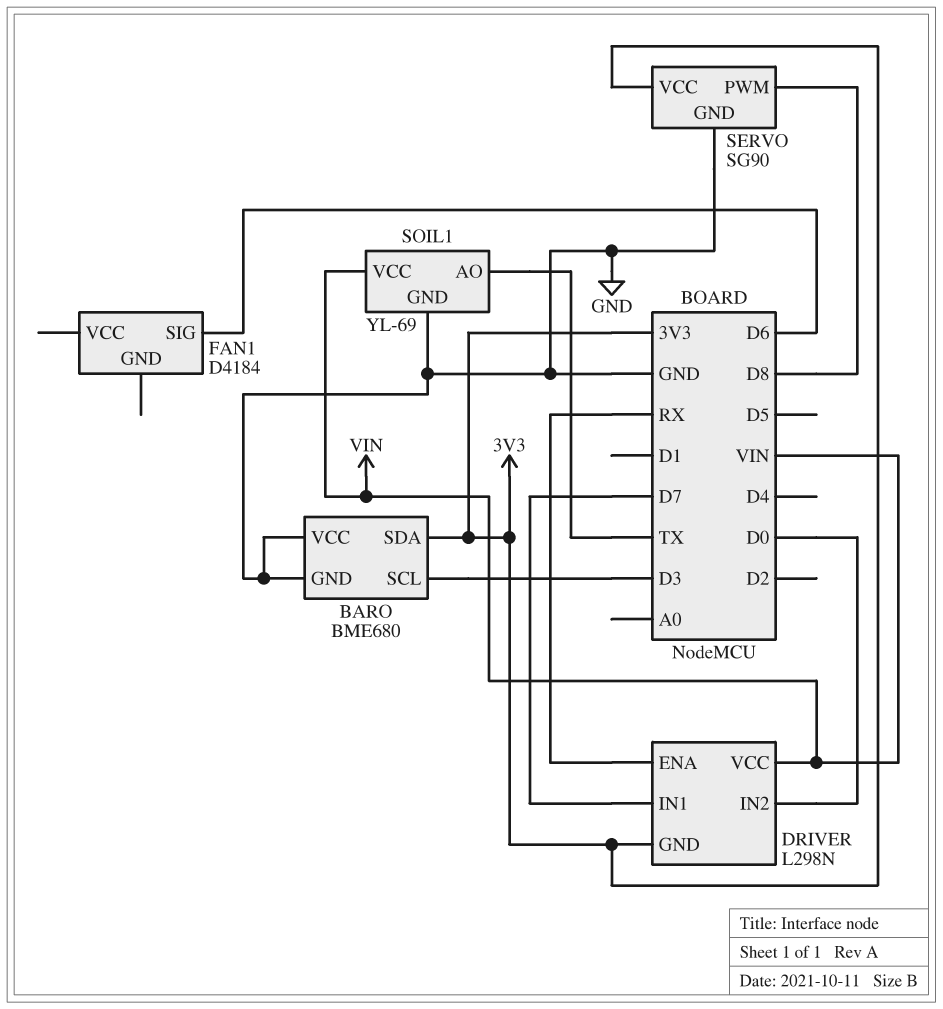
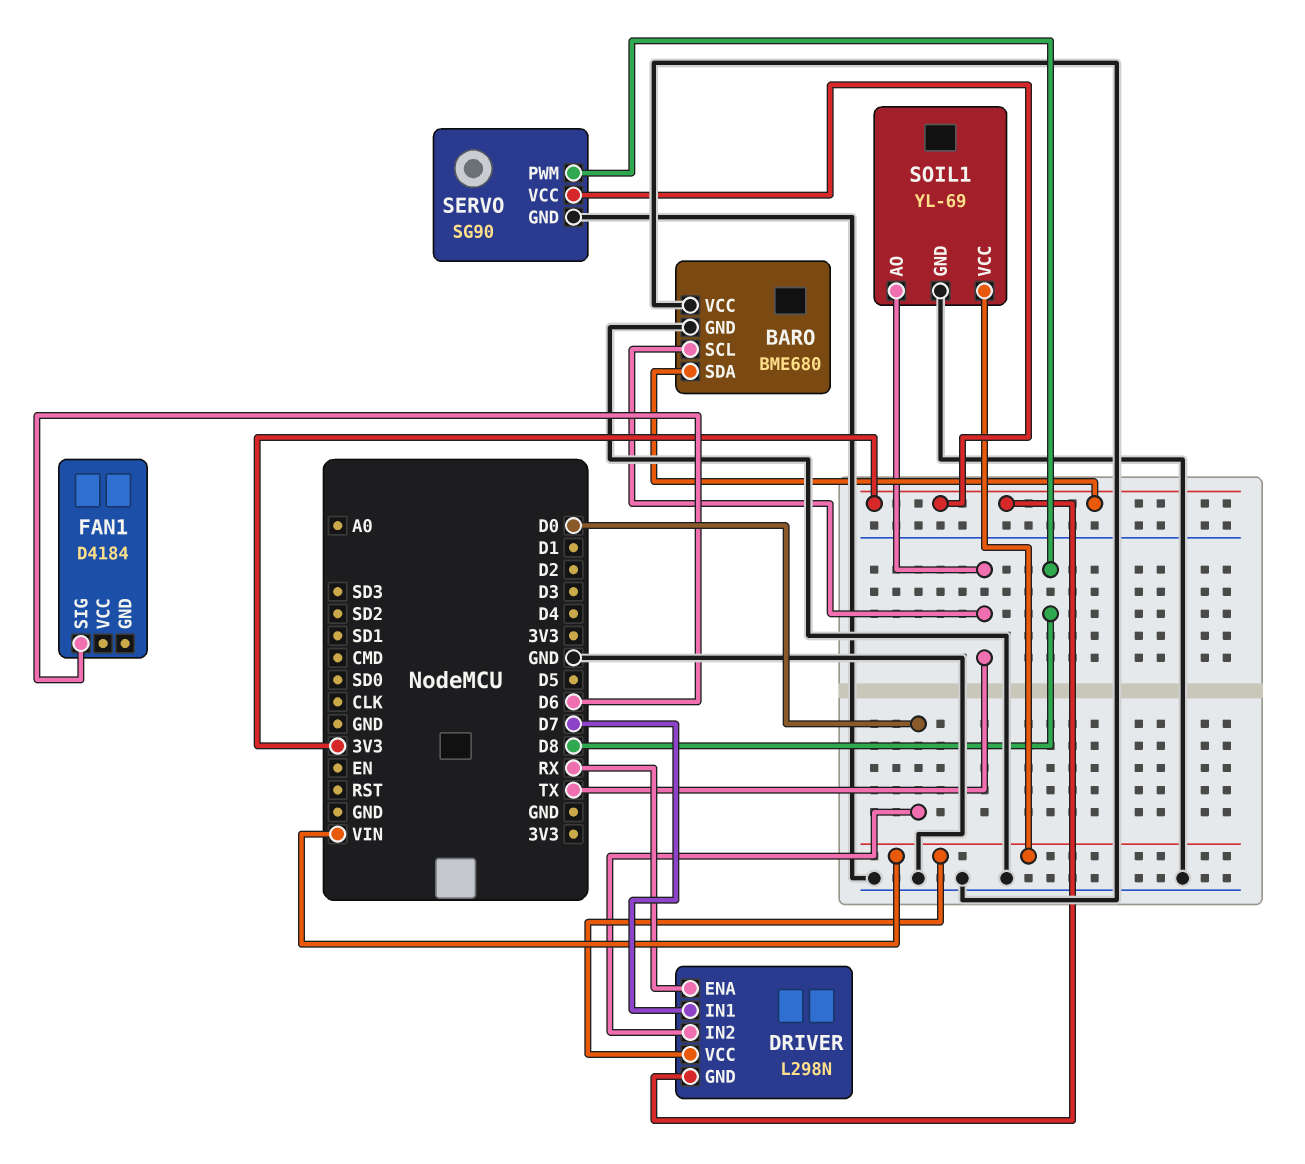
BARO pin SCL: D3 -> TX

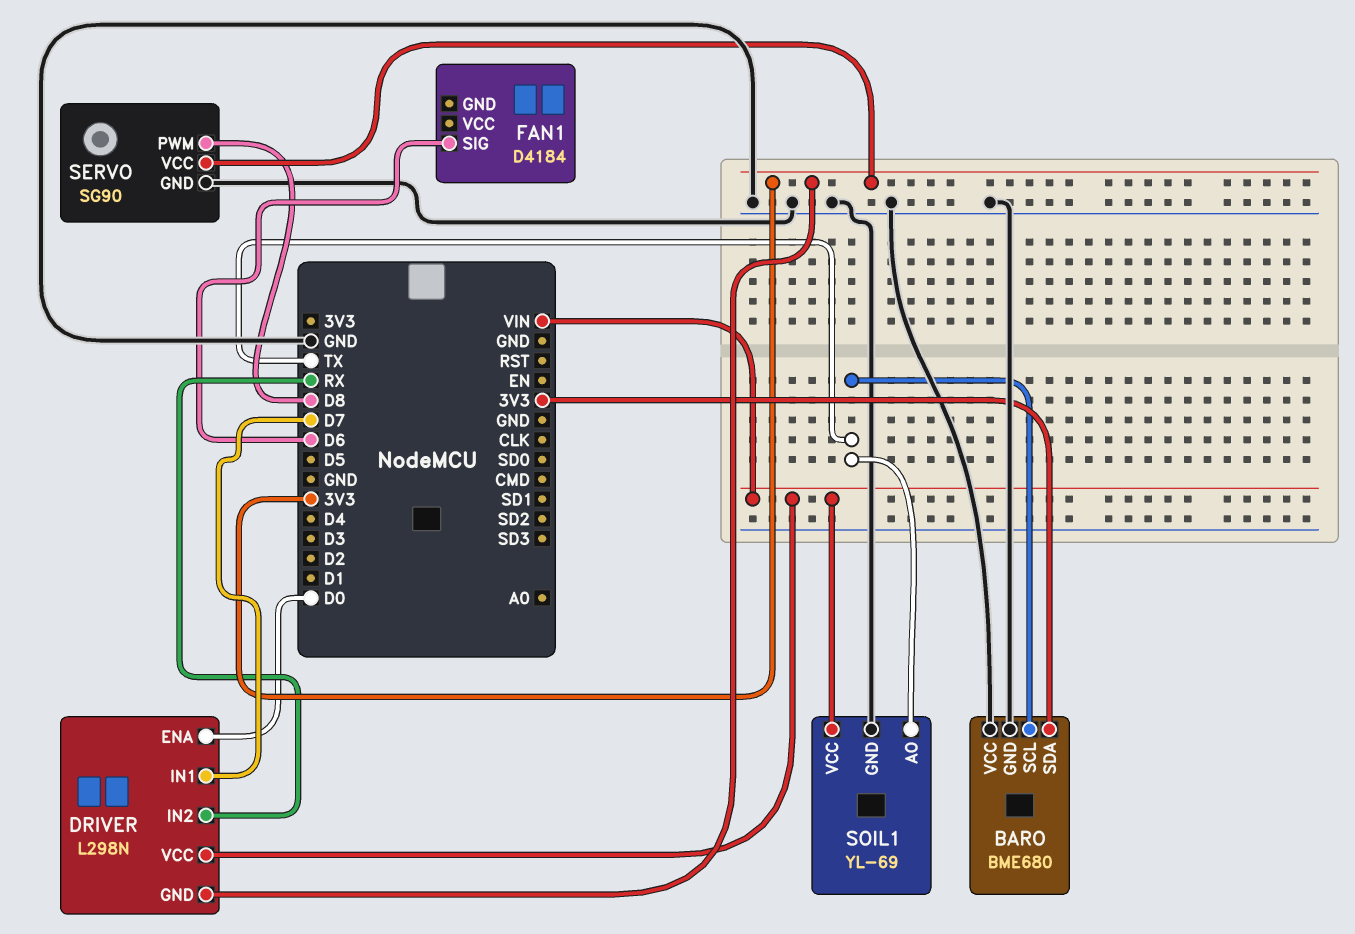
DRIVER pin ENA: RX -> D0
DRIVER pin IN2: D0 -> RX

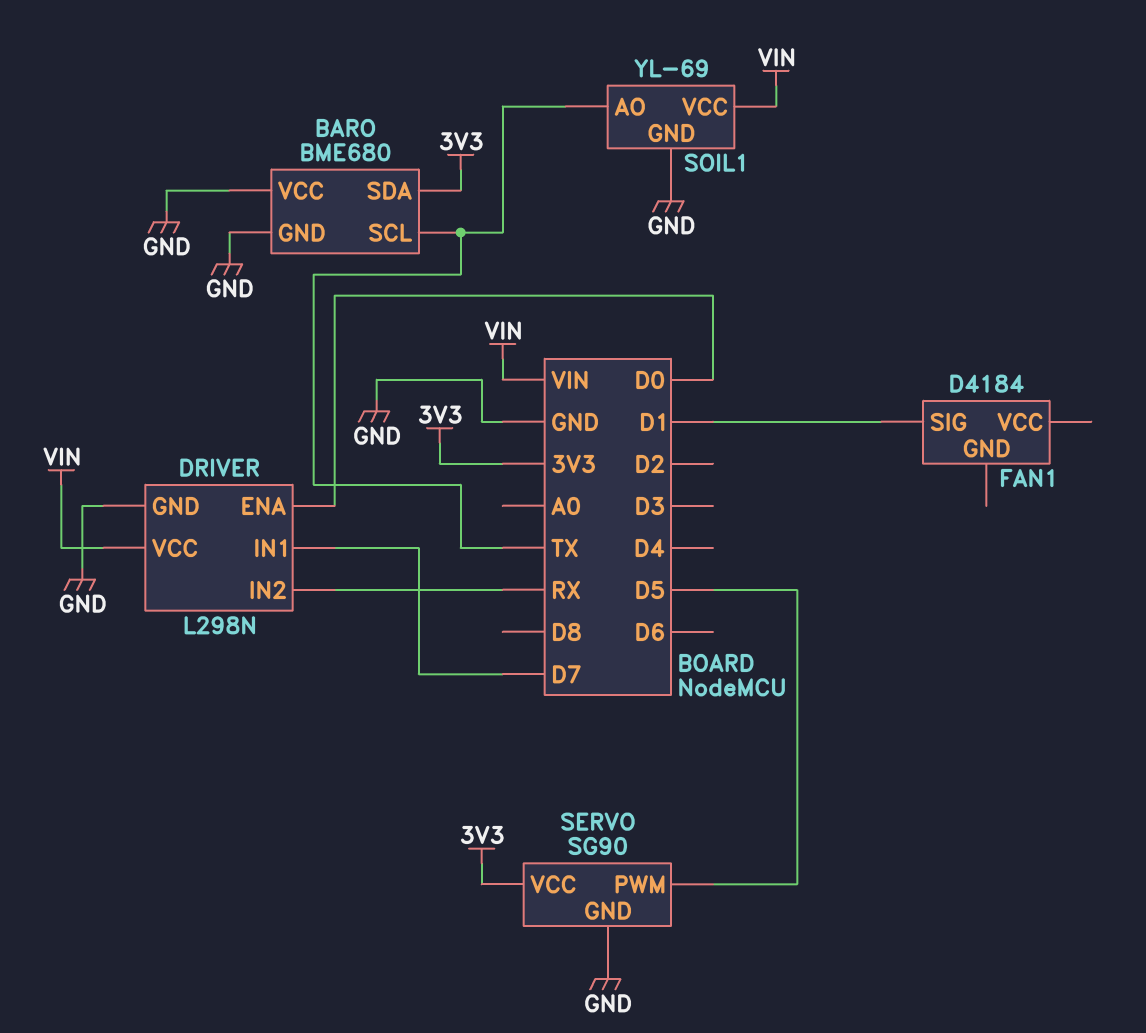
DRIVER pin GND: 3V3 -> GND
FAN1 pin SIG: D6 -> D1
SERVO pin PWM: D8 -> D5

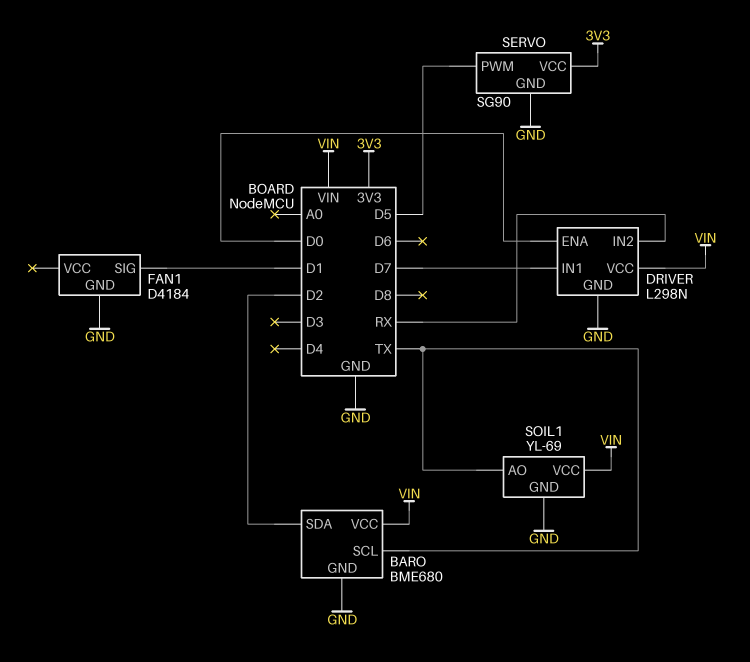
BARO pin SDA: 3V3 -> D2
BARO pin VCC: GND -> VIN
FAN1 pin GND: none -> GND

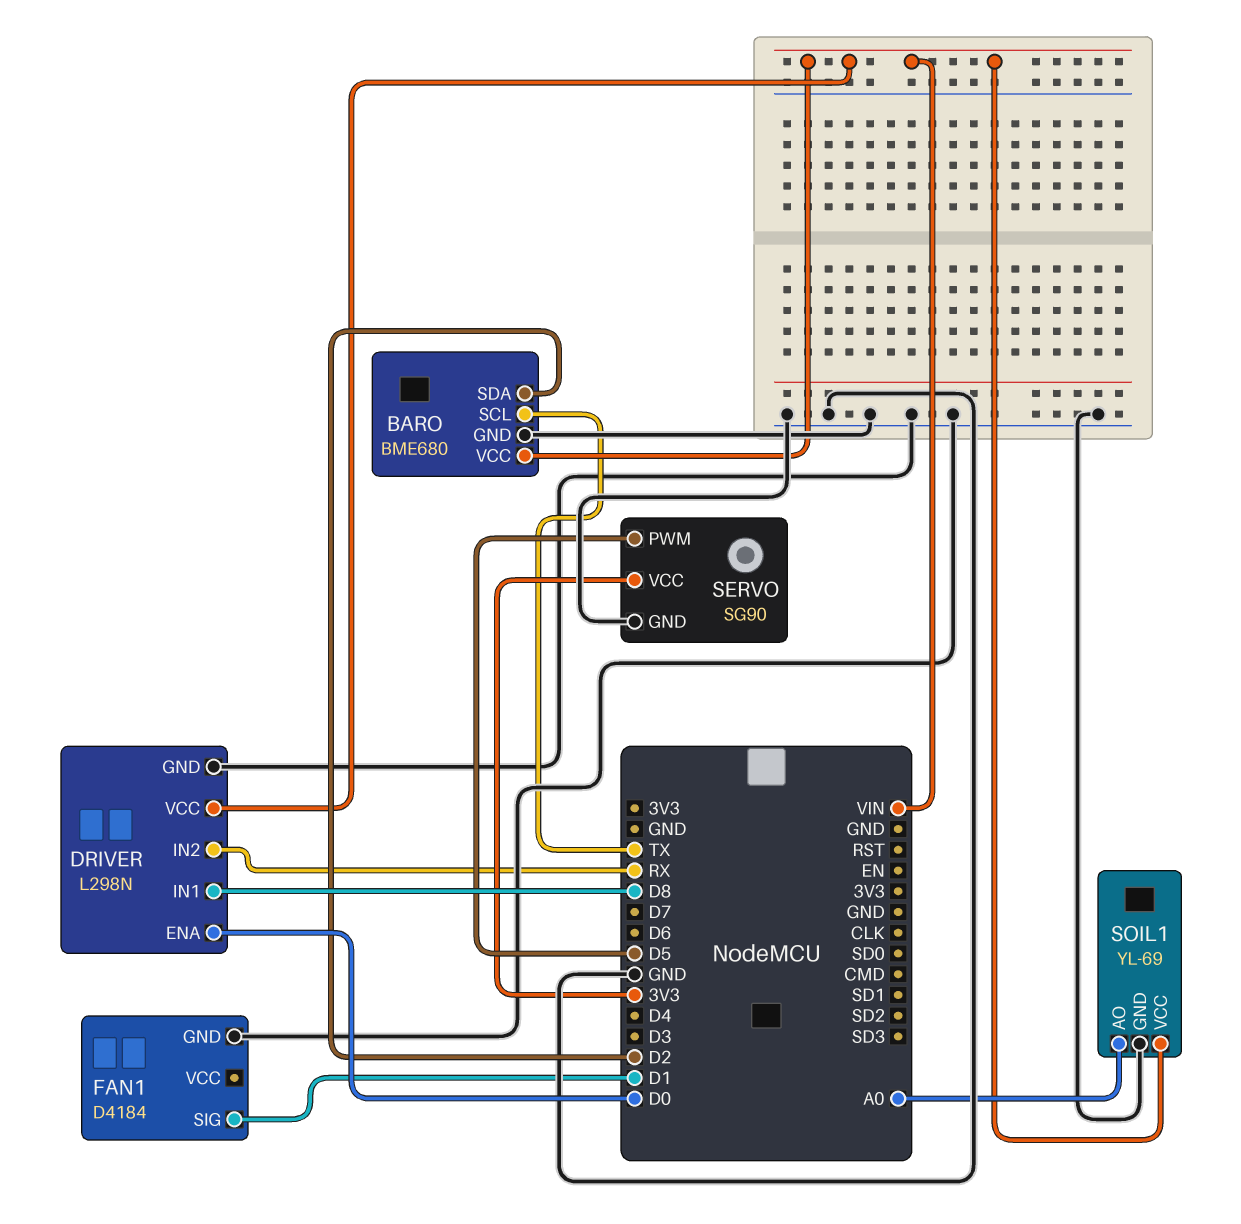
DRIVER pin IN1: D7 -> D8
SOIL1 pin AO: TX -> A0

